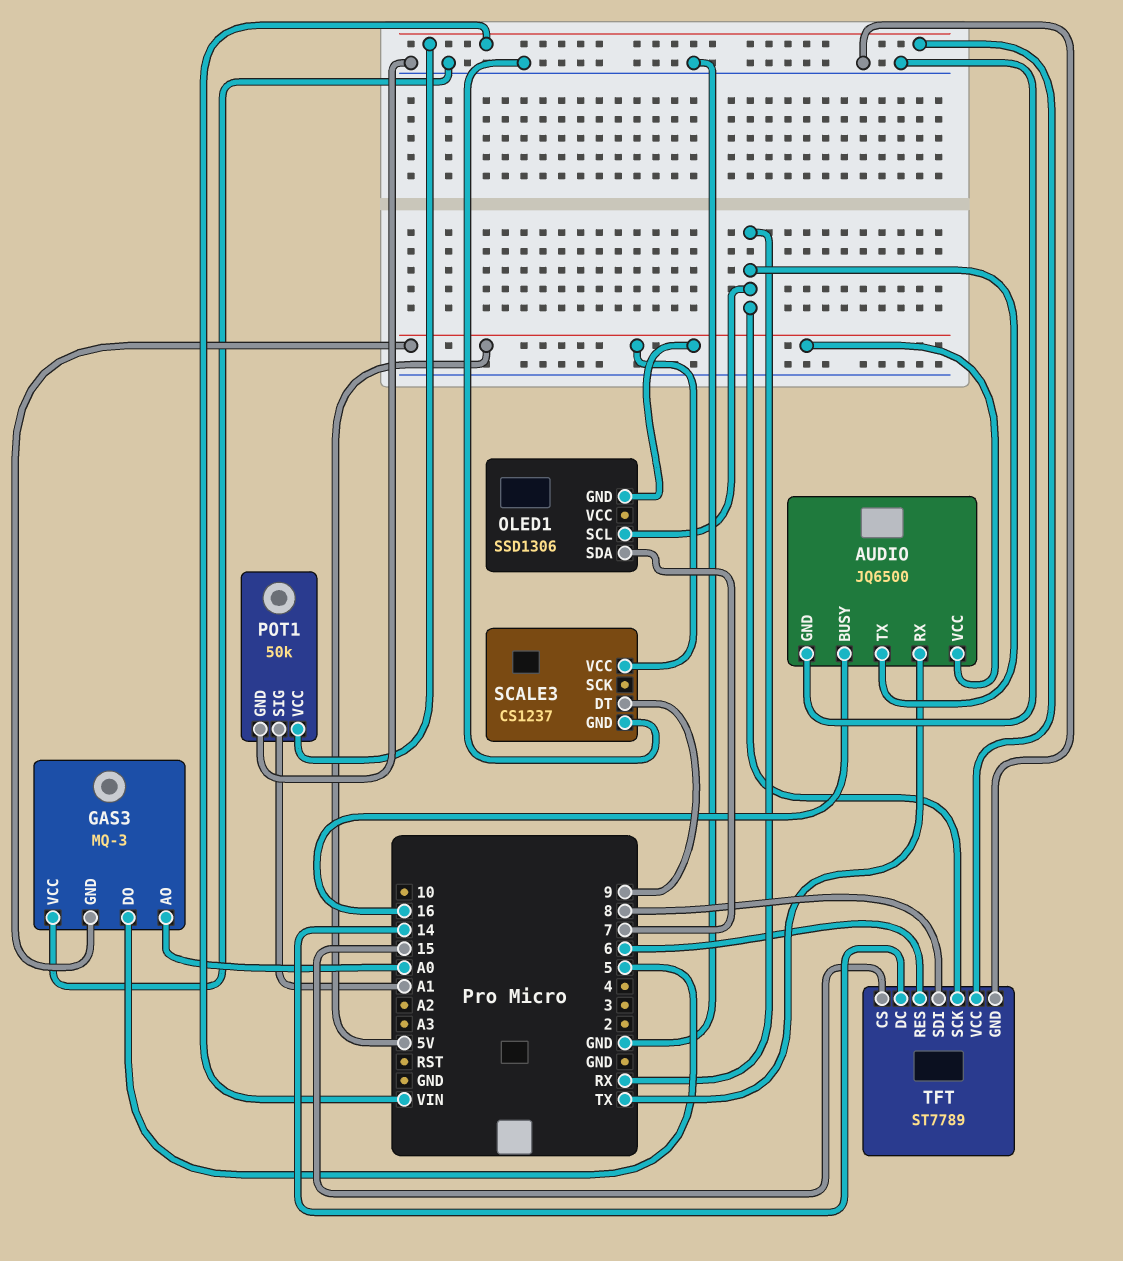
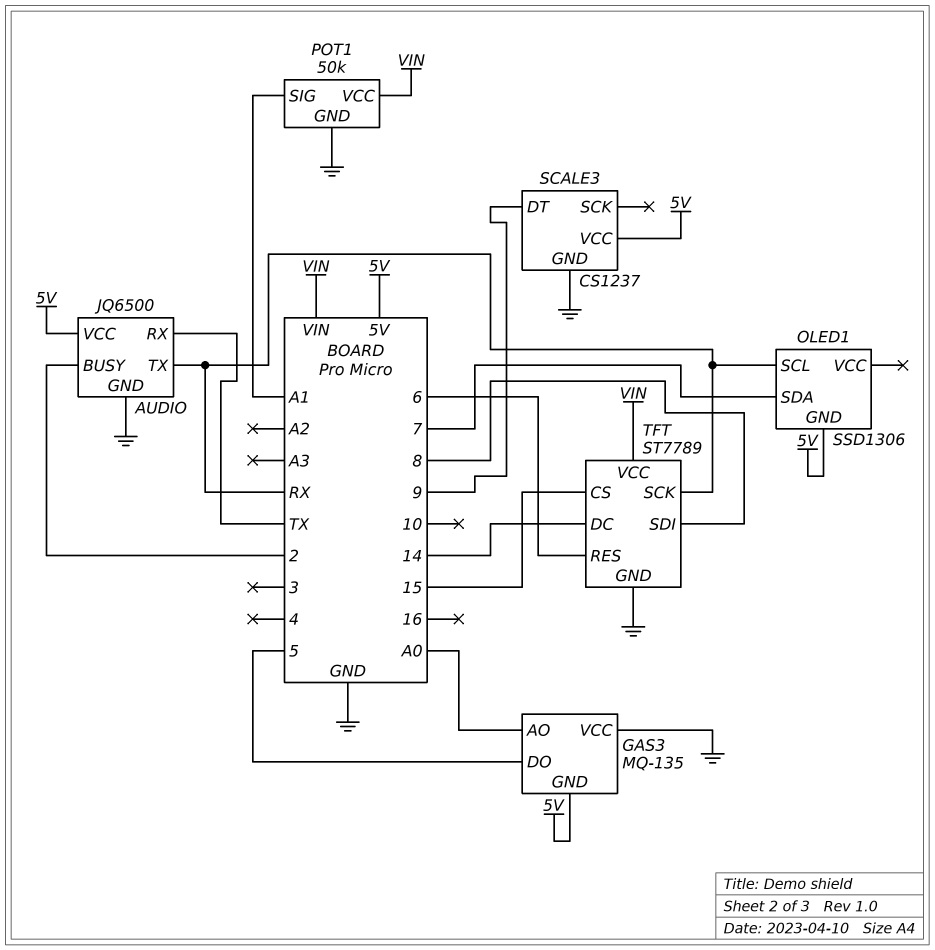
AUDIO pin BUSY: 16 -> 2
GAS3: MQ-3 -> MQ-135

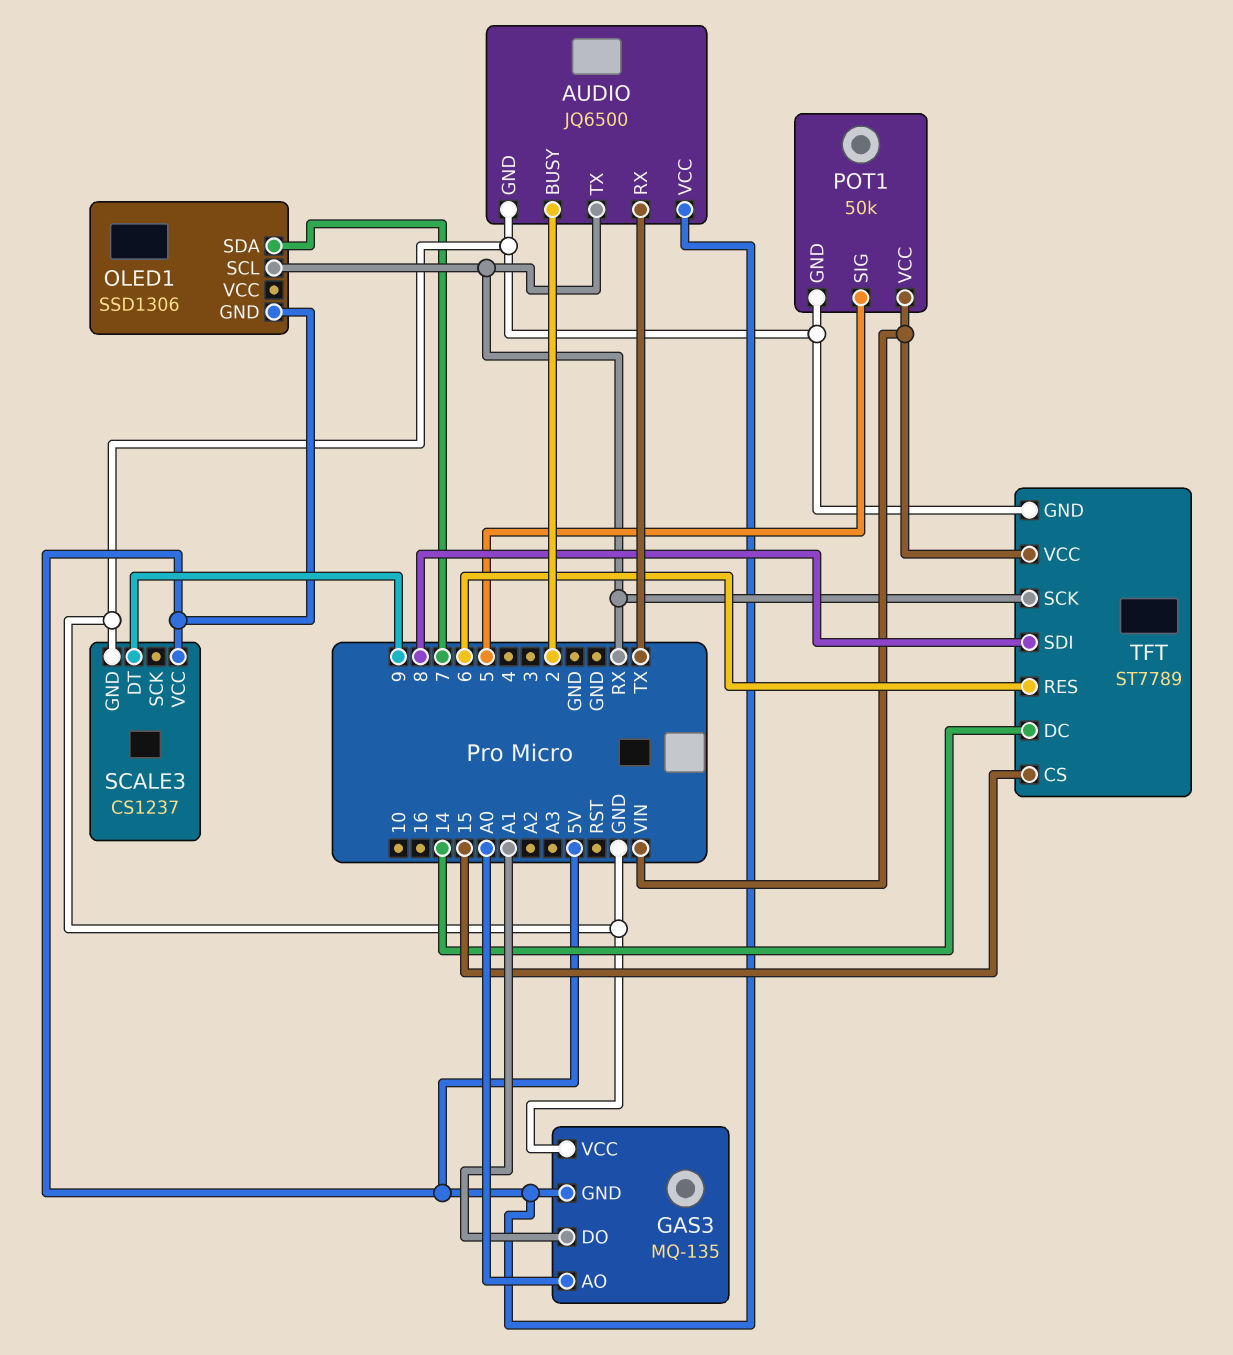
GAS3 pin DO: 5 -> A1
POT1 pin SIG: A1 -> 5

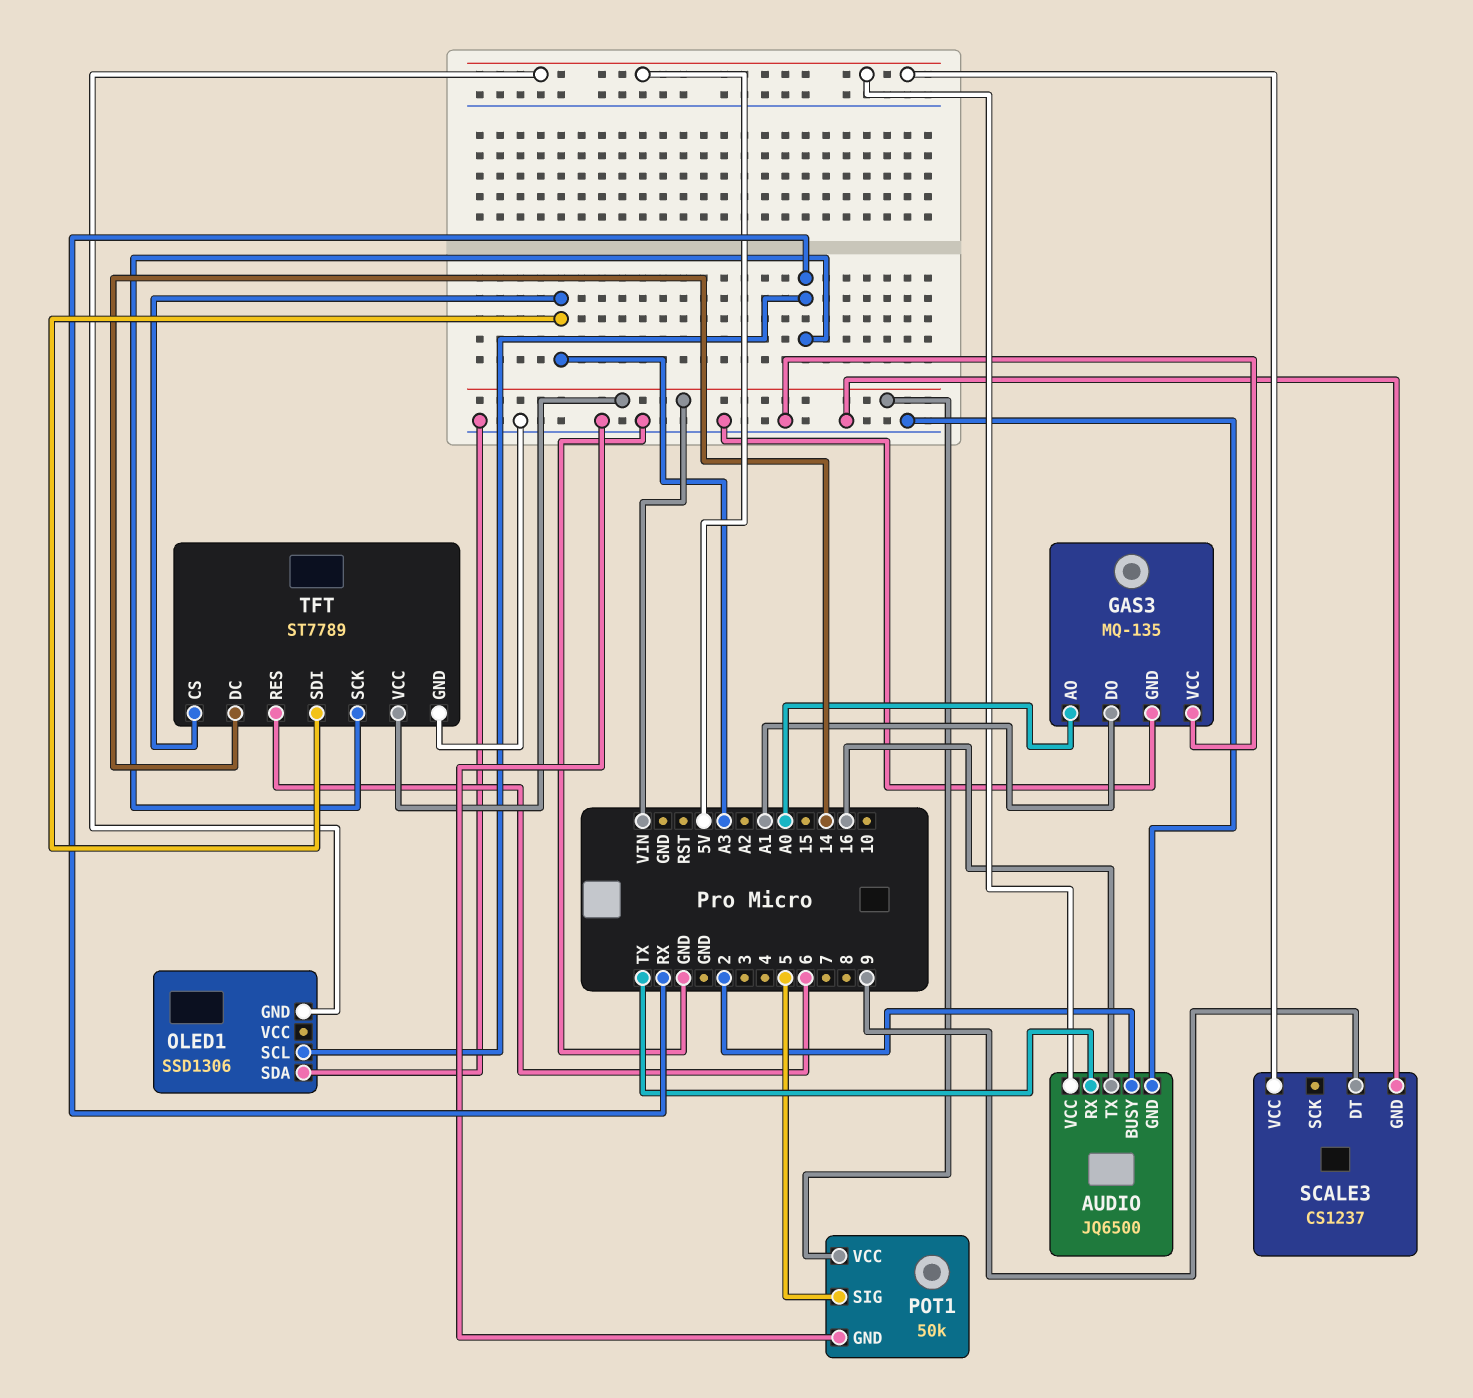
AUDIO pin TX: RX -> 16
GAS3 pin GND: 5V -> GND
OLED1 pin SDA: 7 -> GND
TFT pin CS: 15 -> A3
TFT pin SDI: 8 -> A3

